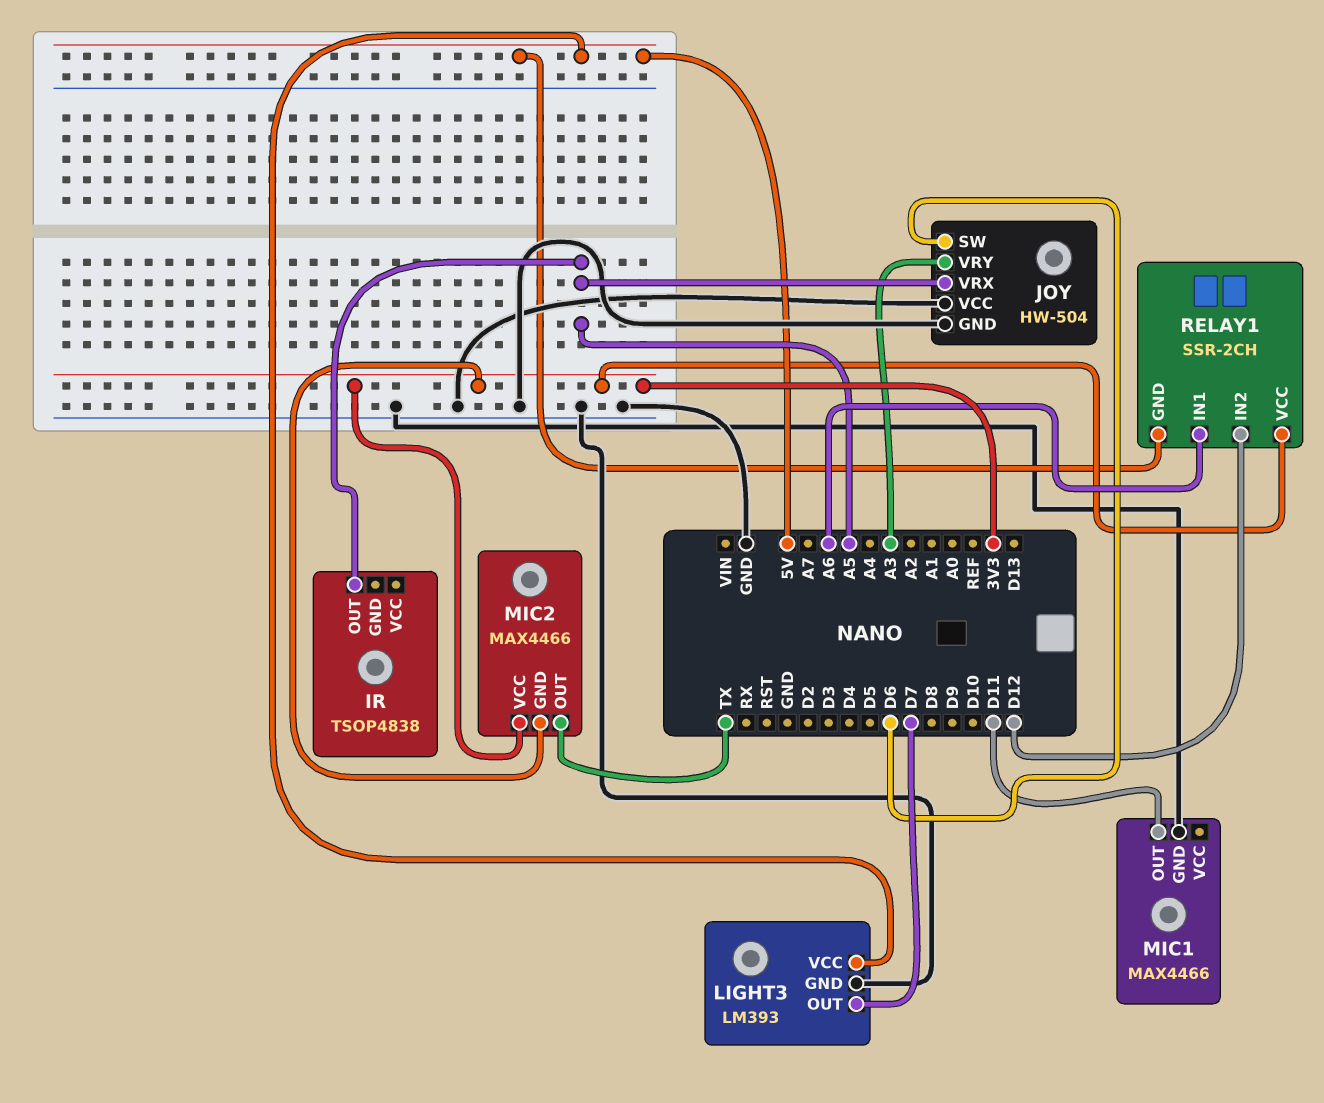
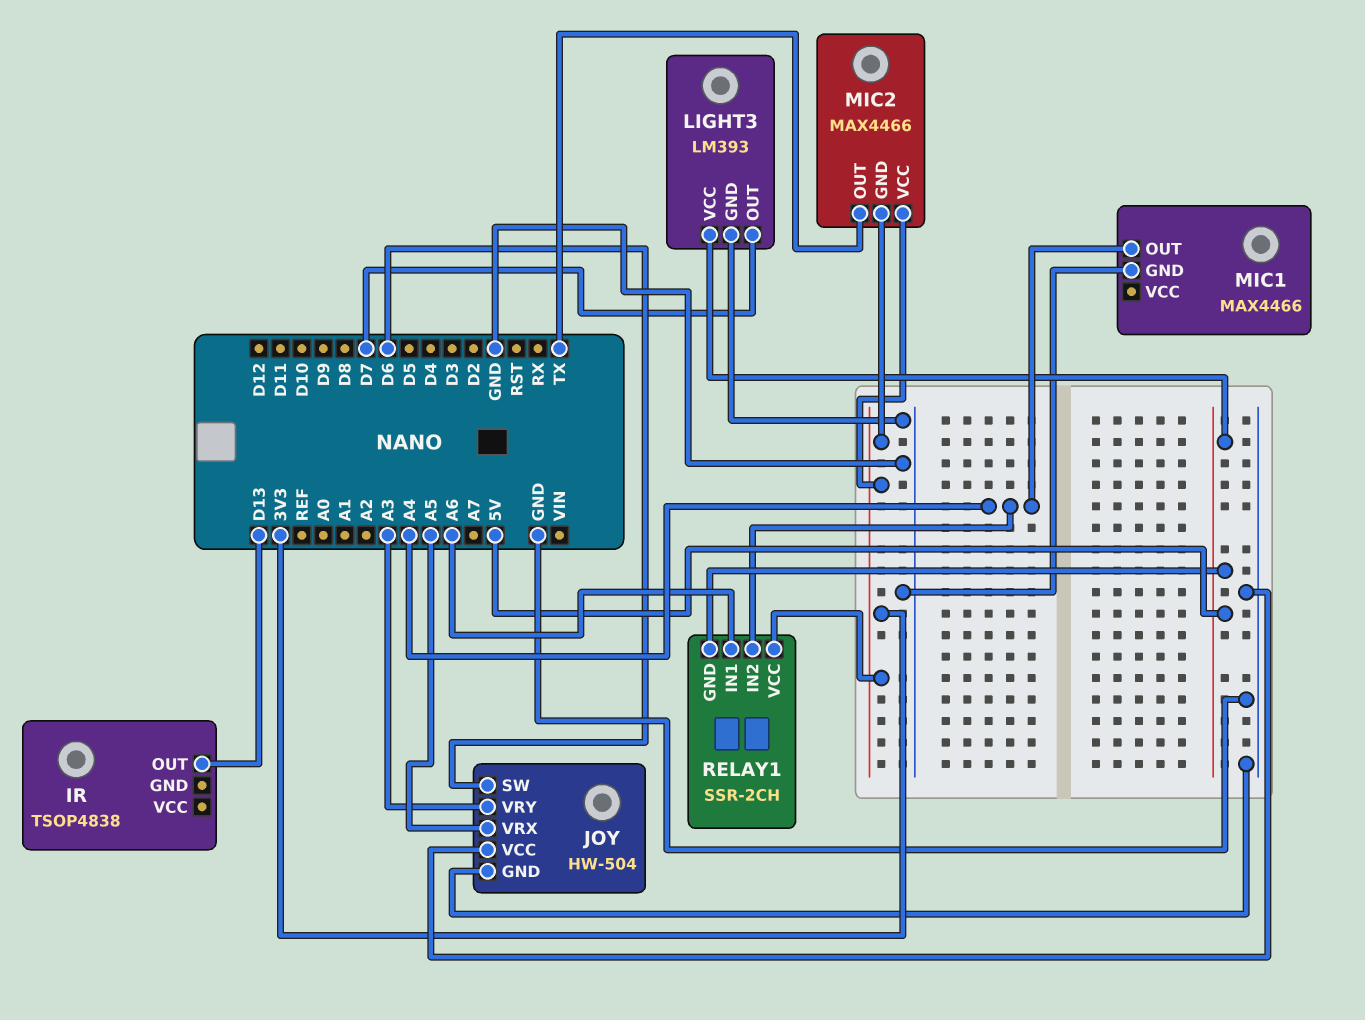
IR pin OUT: A5 -> D13
MIC1 pin OUT: D11 -> A4
RELAY1 pin IN2: D12 -> A4

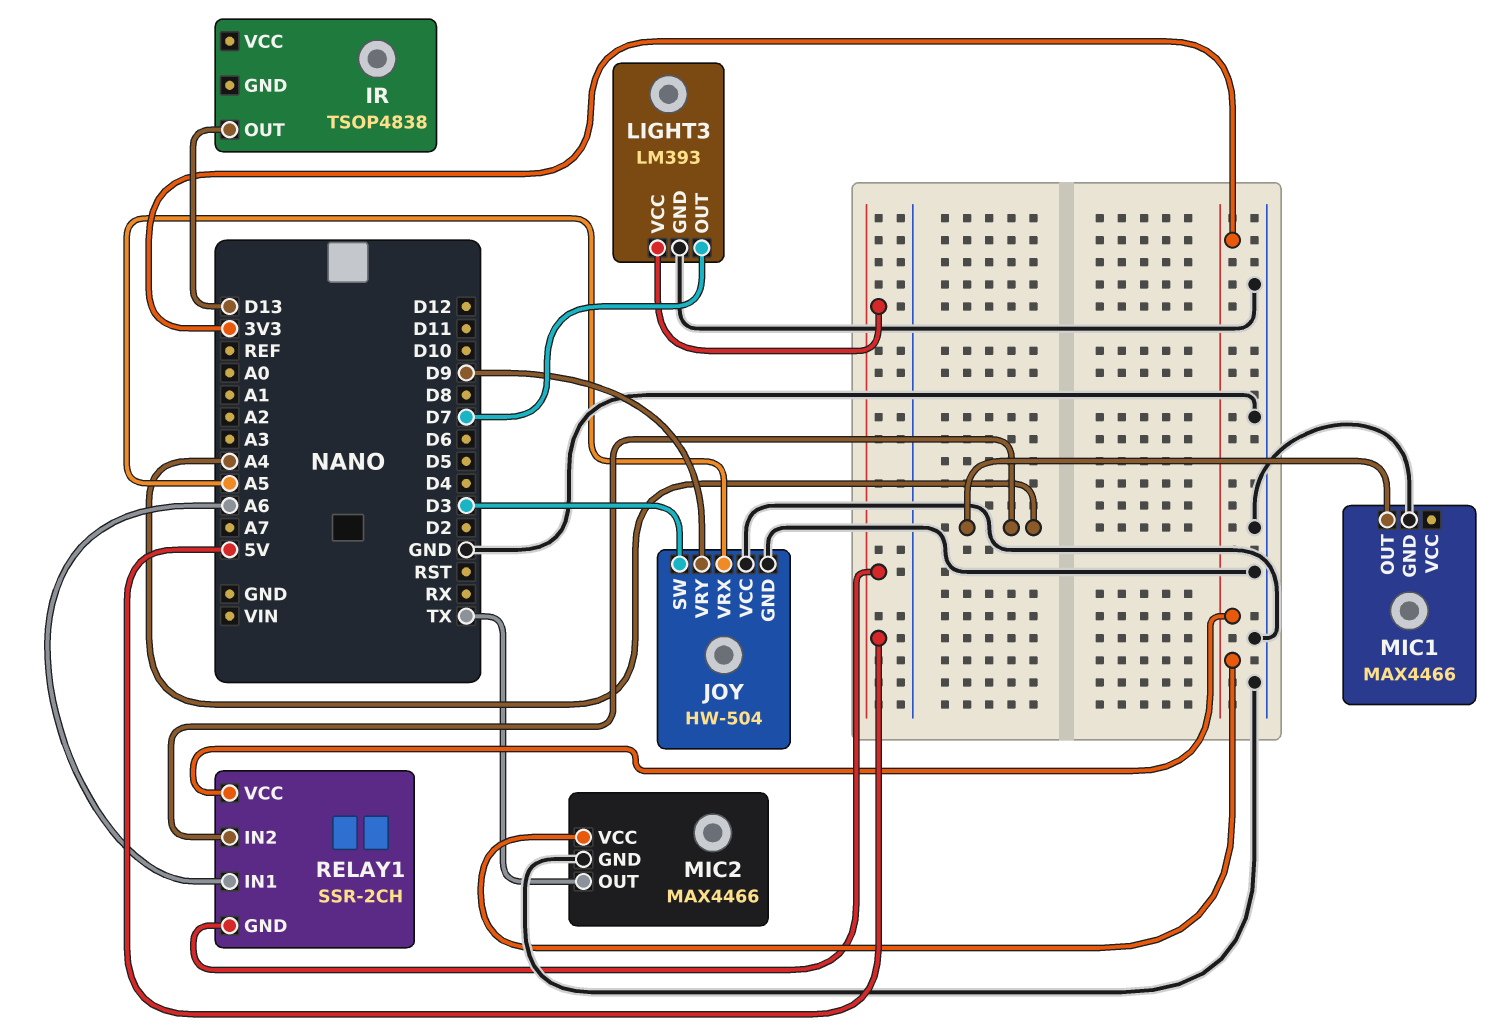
JOY pin SW: D6 -> D3
JOY pin VRY: A3 -> D9
MIC2 pin GND: 3V3 -> GND

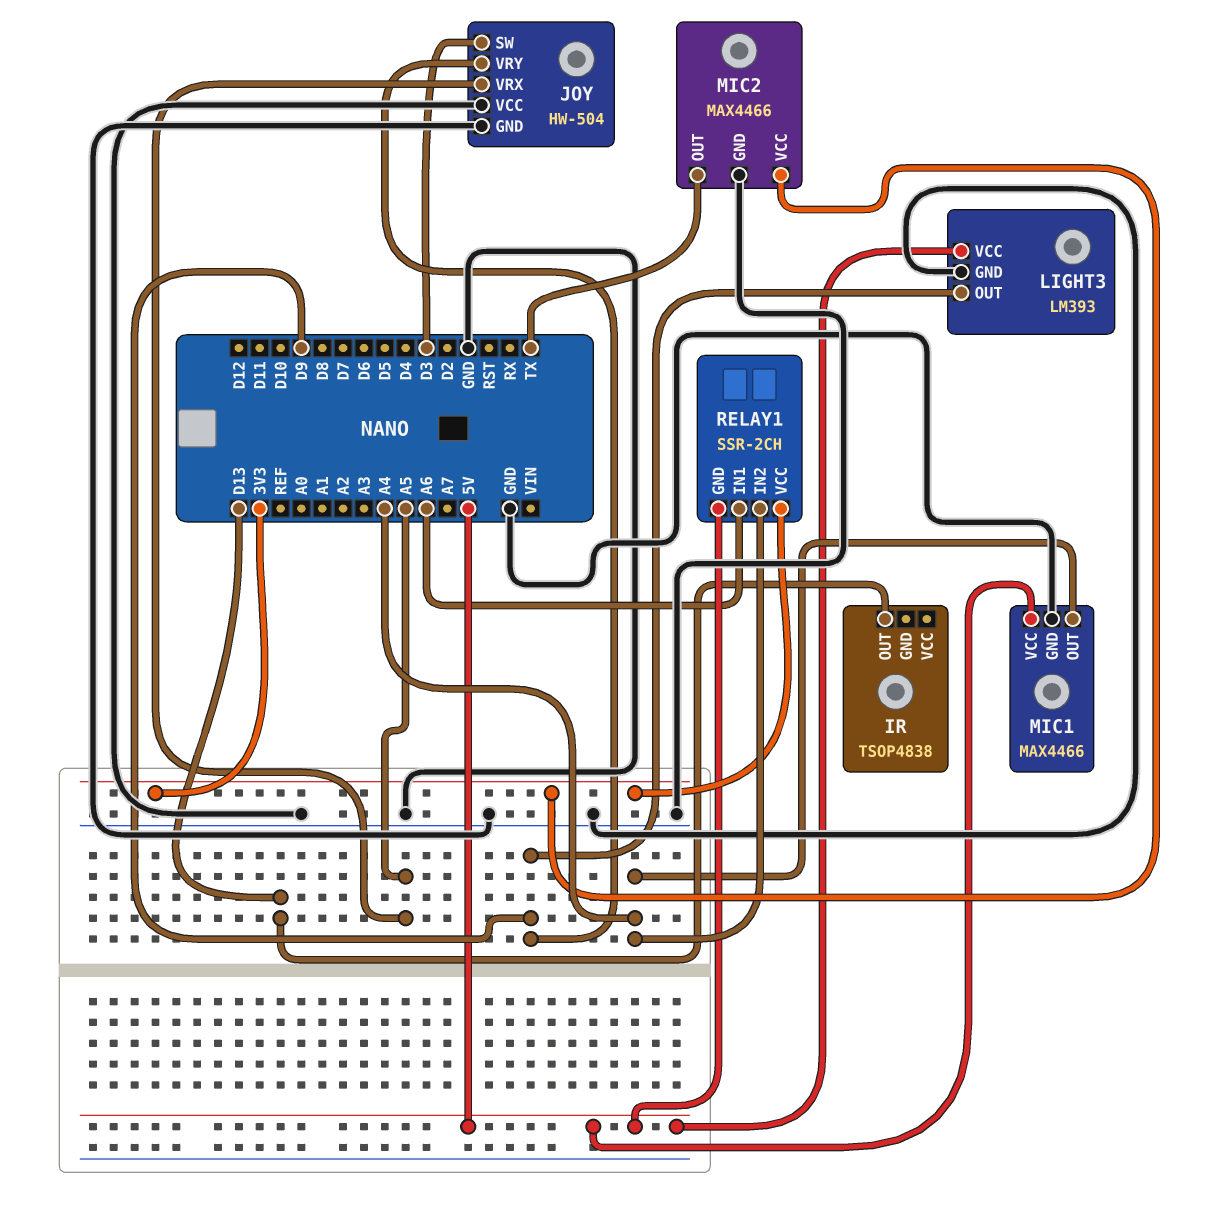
LIGHT3 pin OUT: D7 -> D9
MIC1 pin VCC: none -> 5V

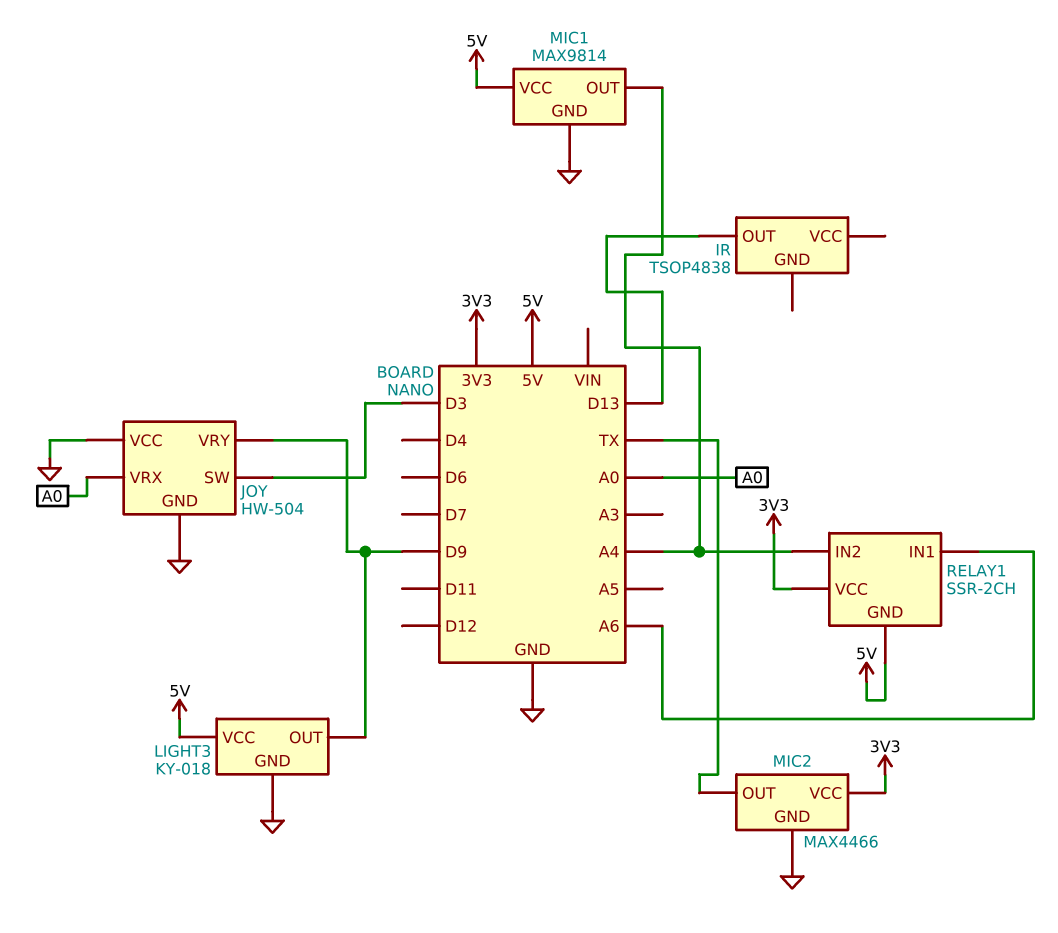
JOY pin VRX: A5 -> A0
LIGHT3: LM393 -> KY-018
MIC1: MAX4466 -> MAX9814

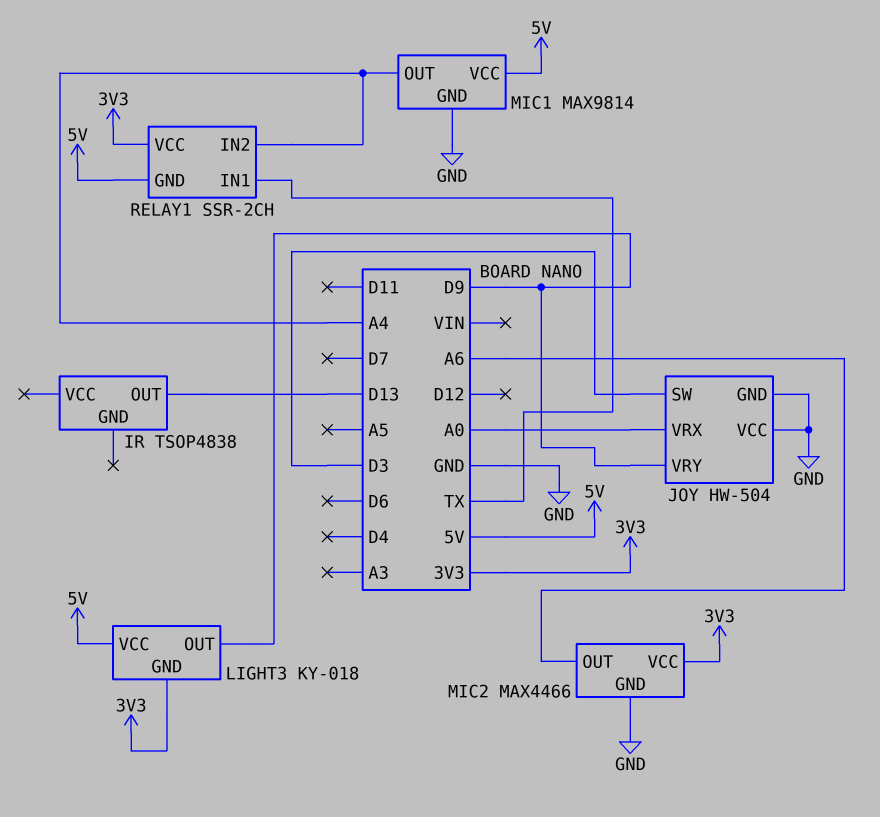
LIGHT3 pin GND: GND -> 3V3
MIC2 pin OUT: TX -> A6
RELAY1 pin IN1: A6 -> TX

